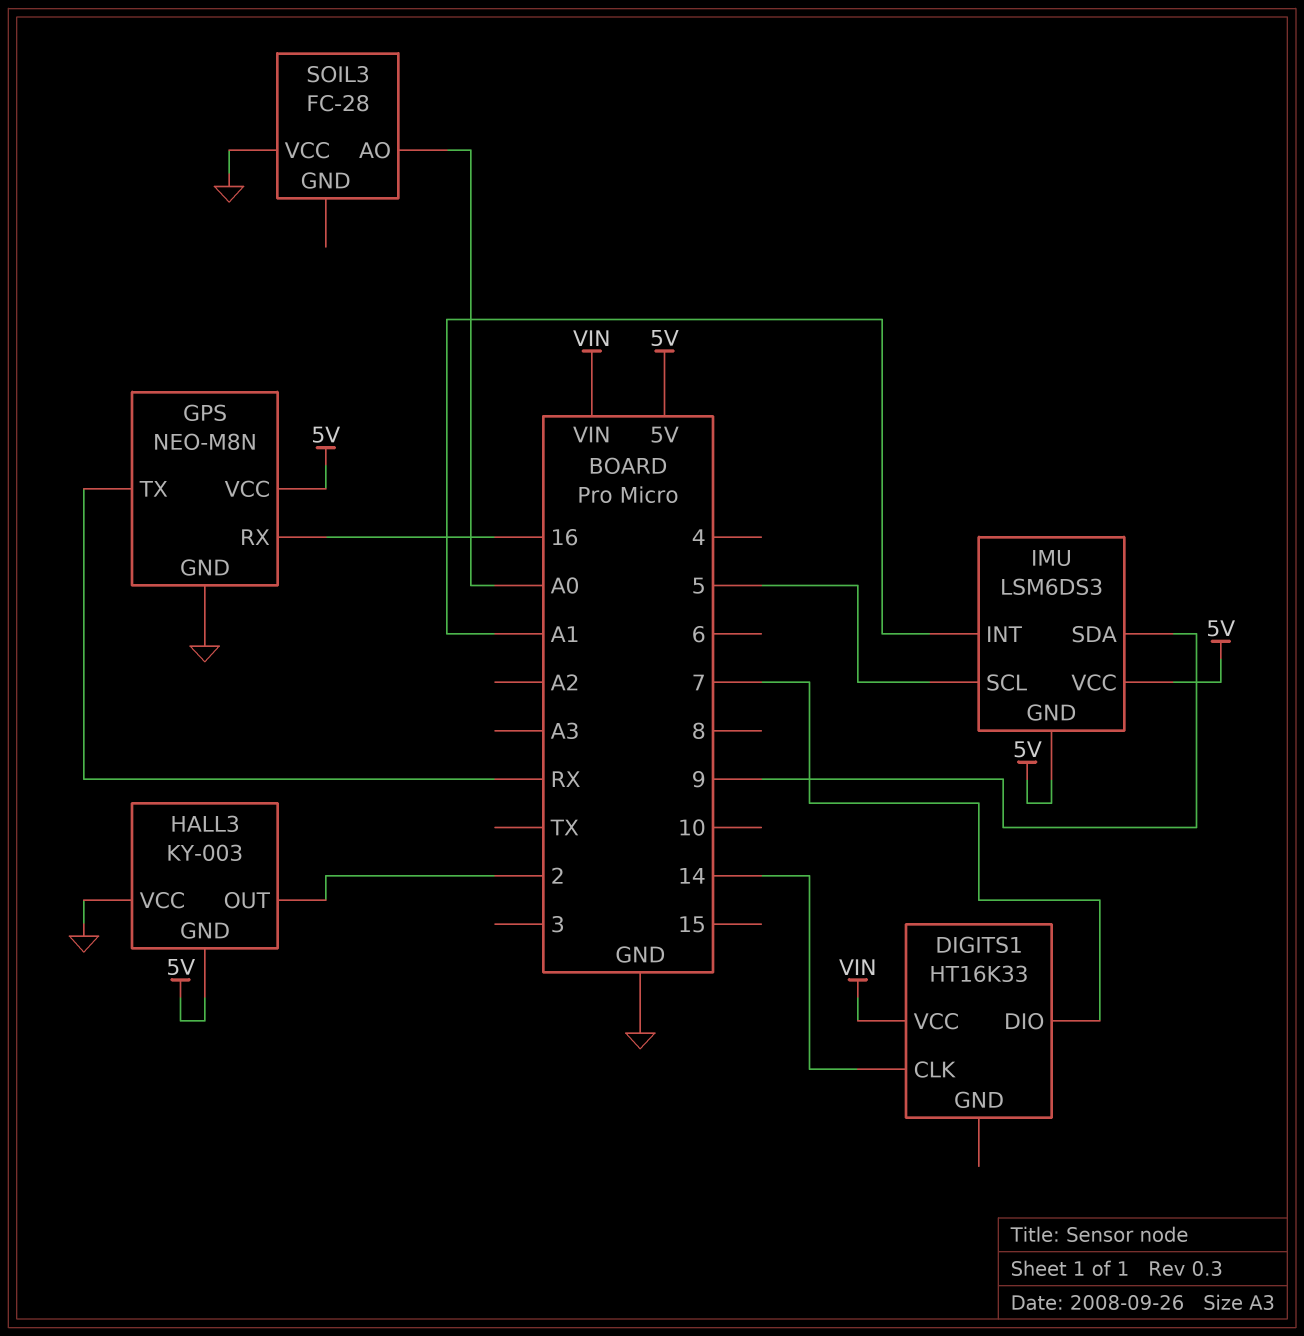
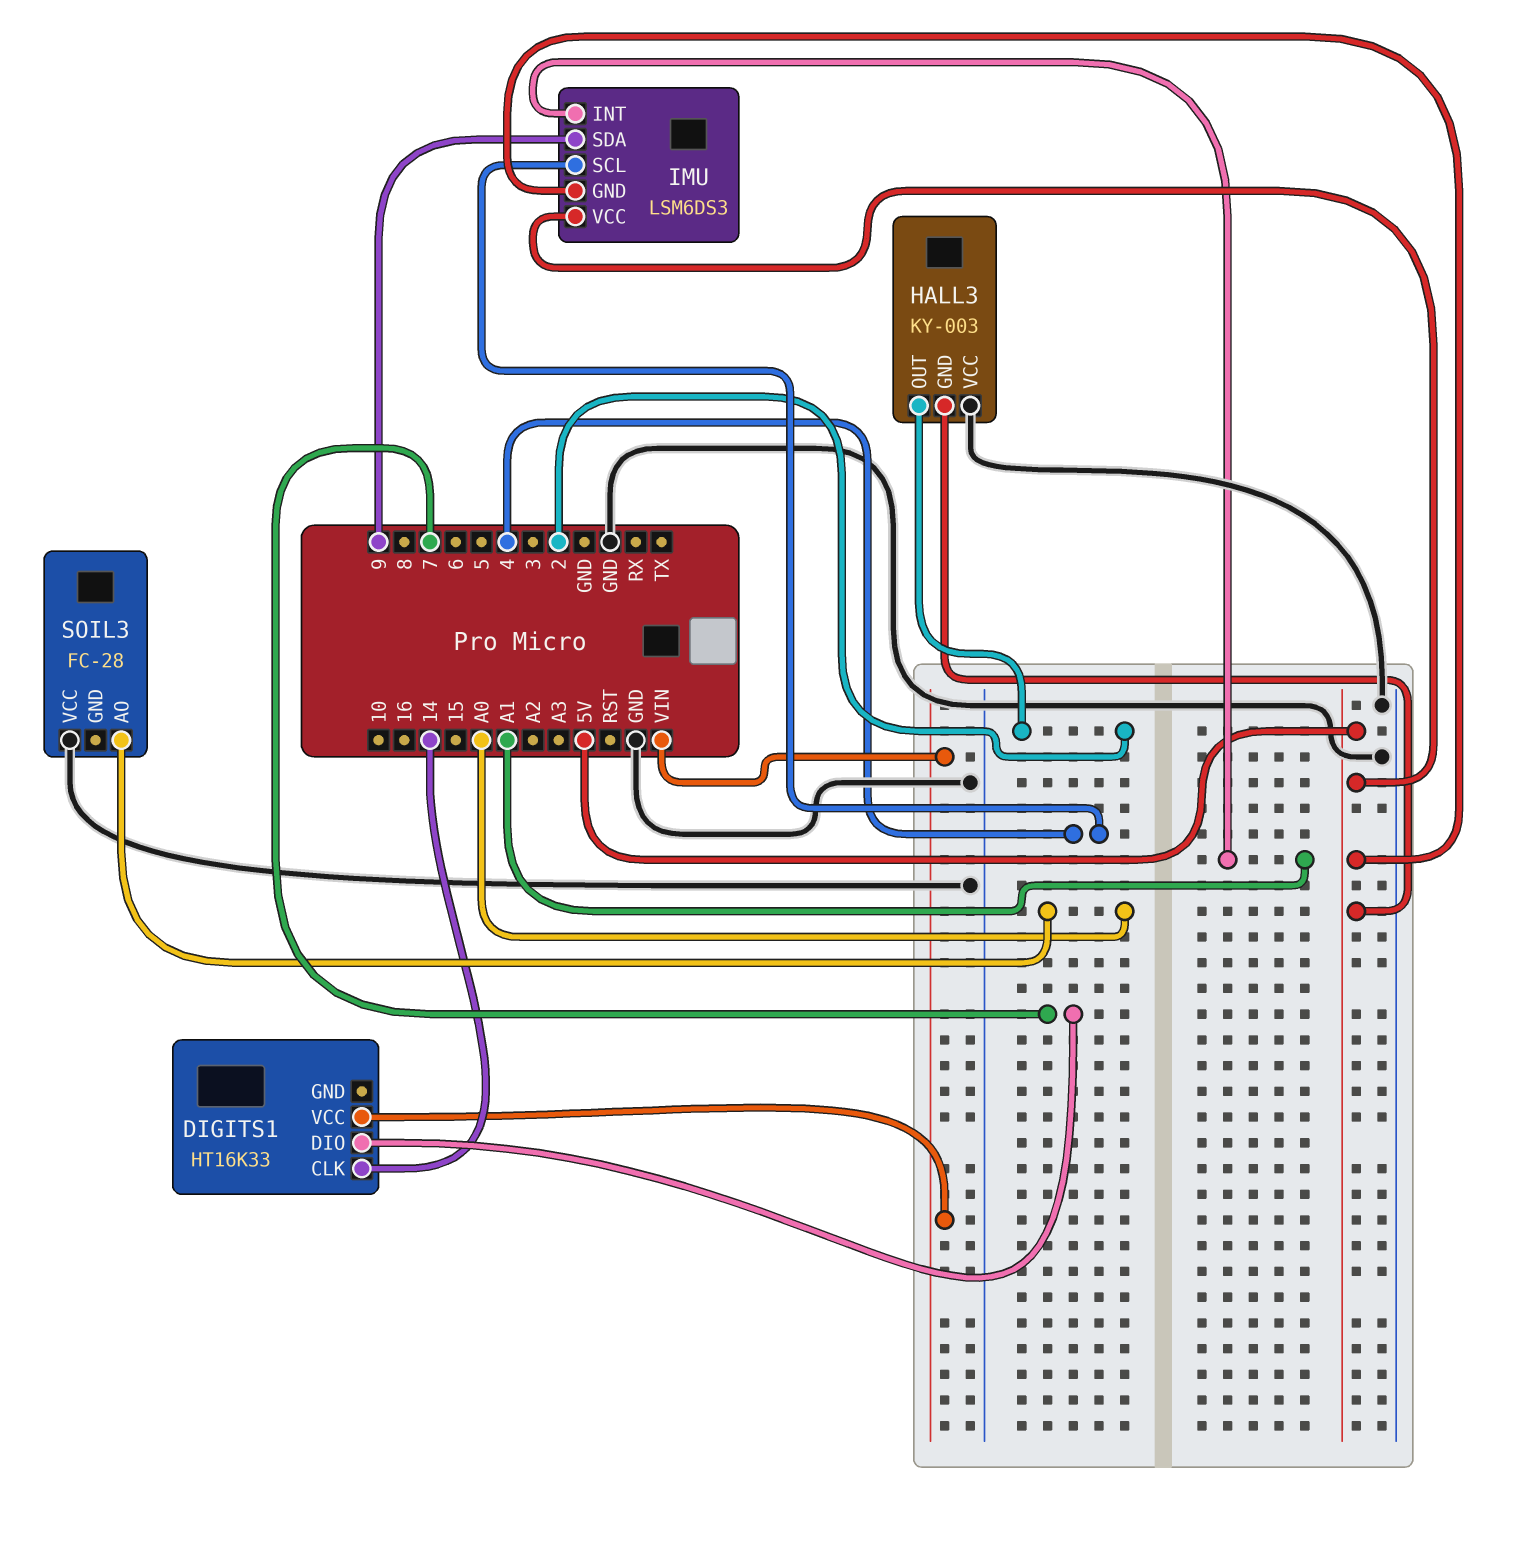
GPS: NEO-M8N -> none
GPS pin GND: GND -> none
GPS pin RX: 16 -> none
GPS pin TX: RX -> none
GPS pin VCC: 5V -> none
IMU pin SCL: 5 -> 4

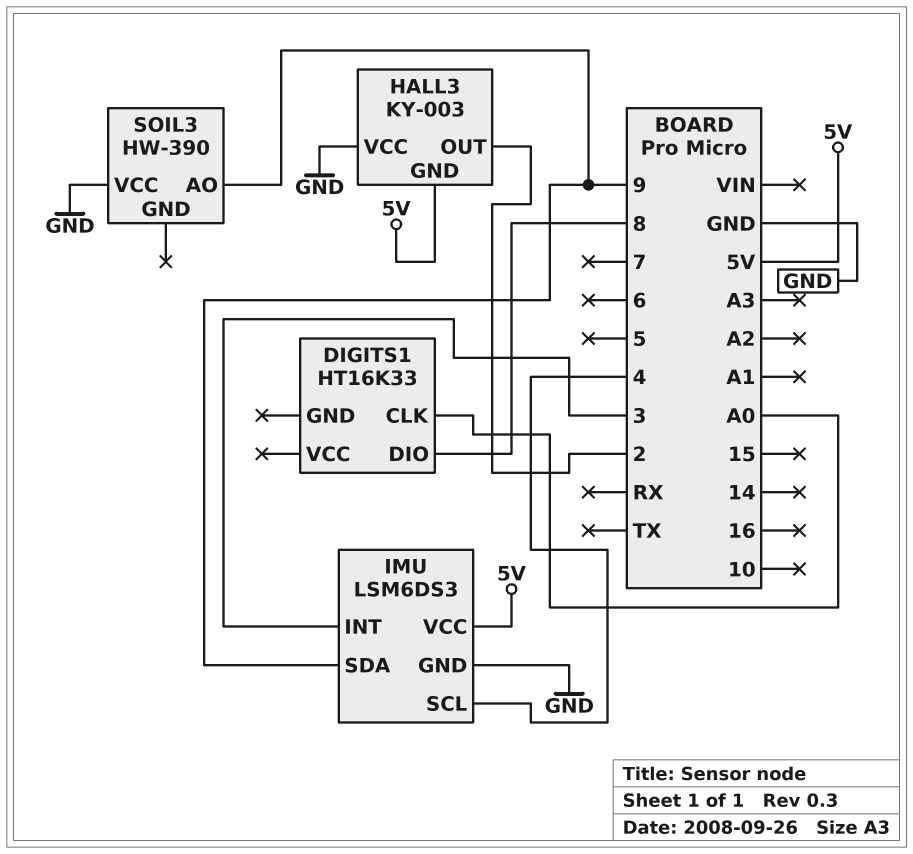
DIGITS1 pin CLK: 14 -> A0
DIGITS1 pin DIO: 7 -> 8
DIGITS1 pin VCC: VIN -> none
IMU pin GND: 5V -> GND
IMU pin INT: A1 -> 3
SOIL3: FC-28 -> HW-390
SOIL3 pin AO: A0 -> 9

